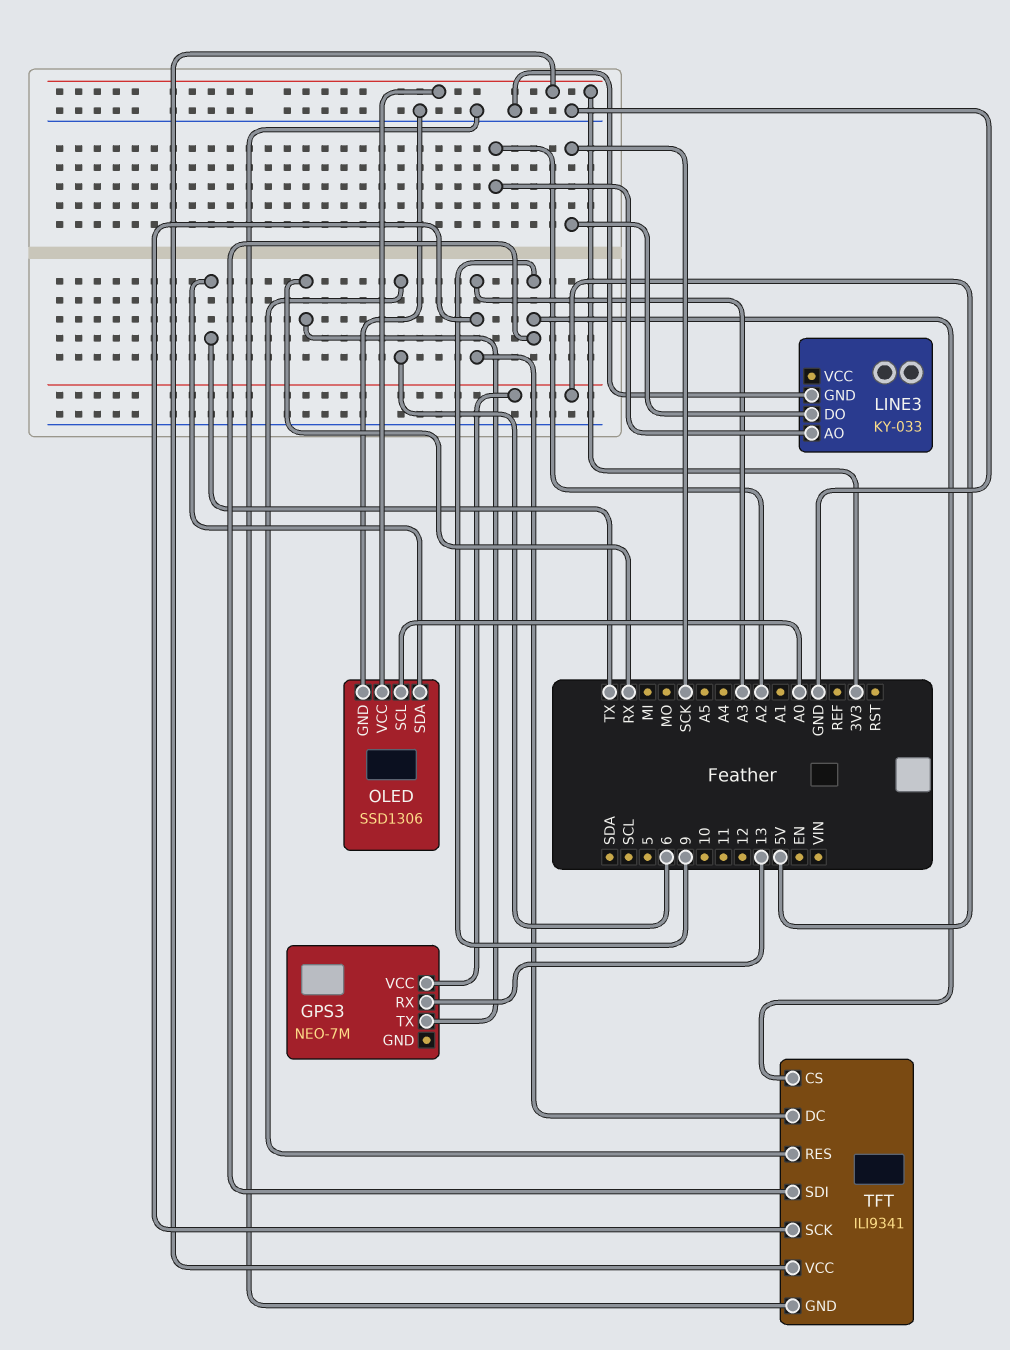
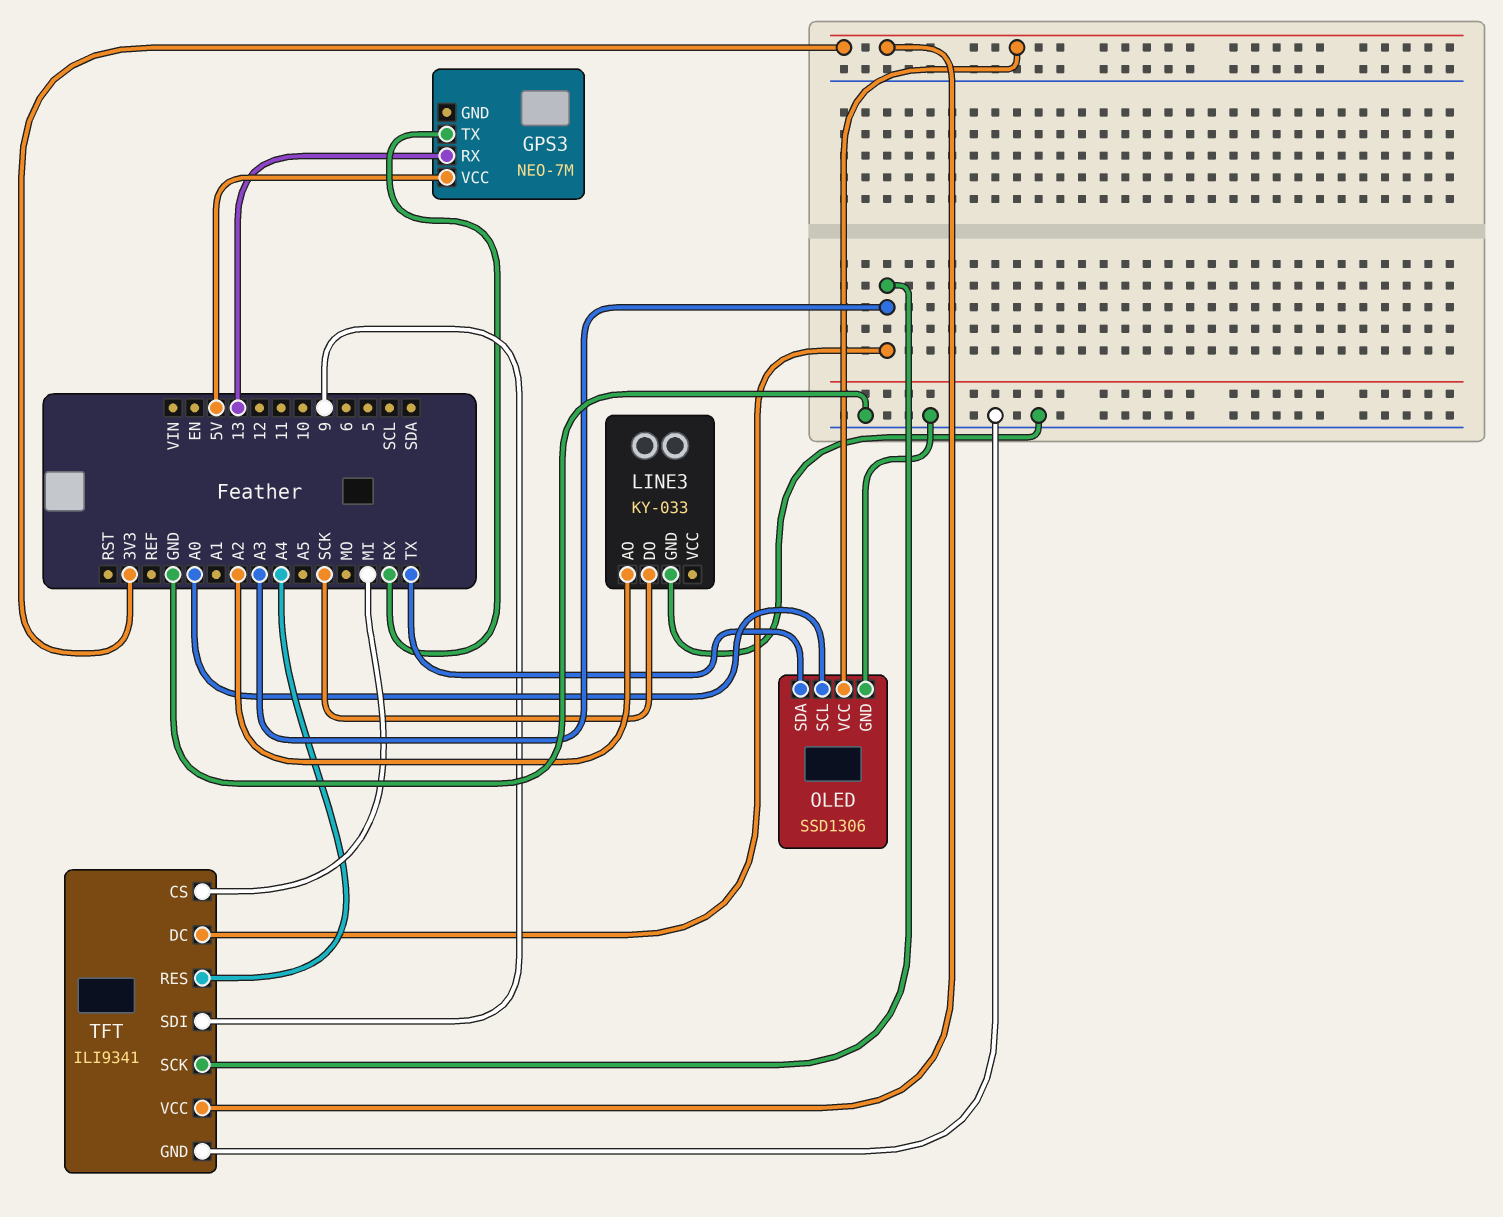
TFT pin CS: 9 -> MI
TFT pin RES: 6 -> A4

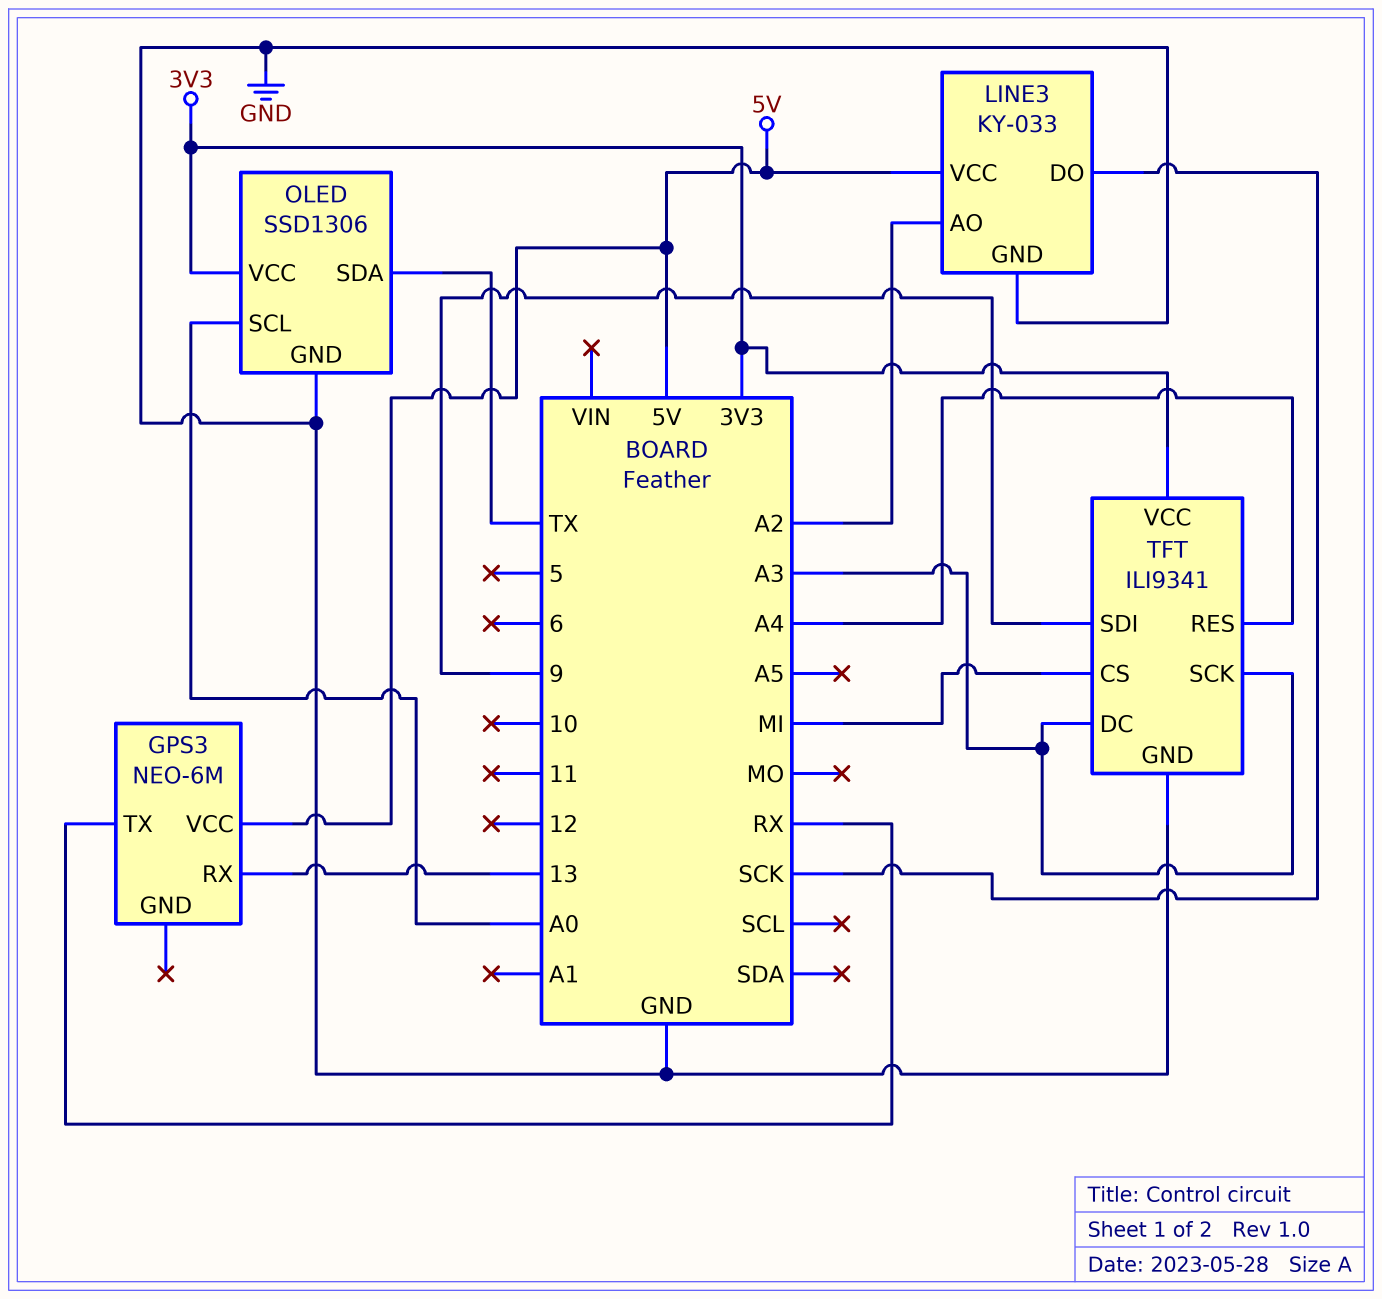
GPS3: NEO-7M -> NEO-6M
LINE3 pin VCC: none -> 5V

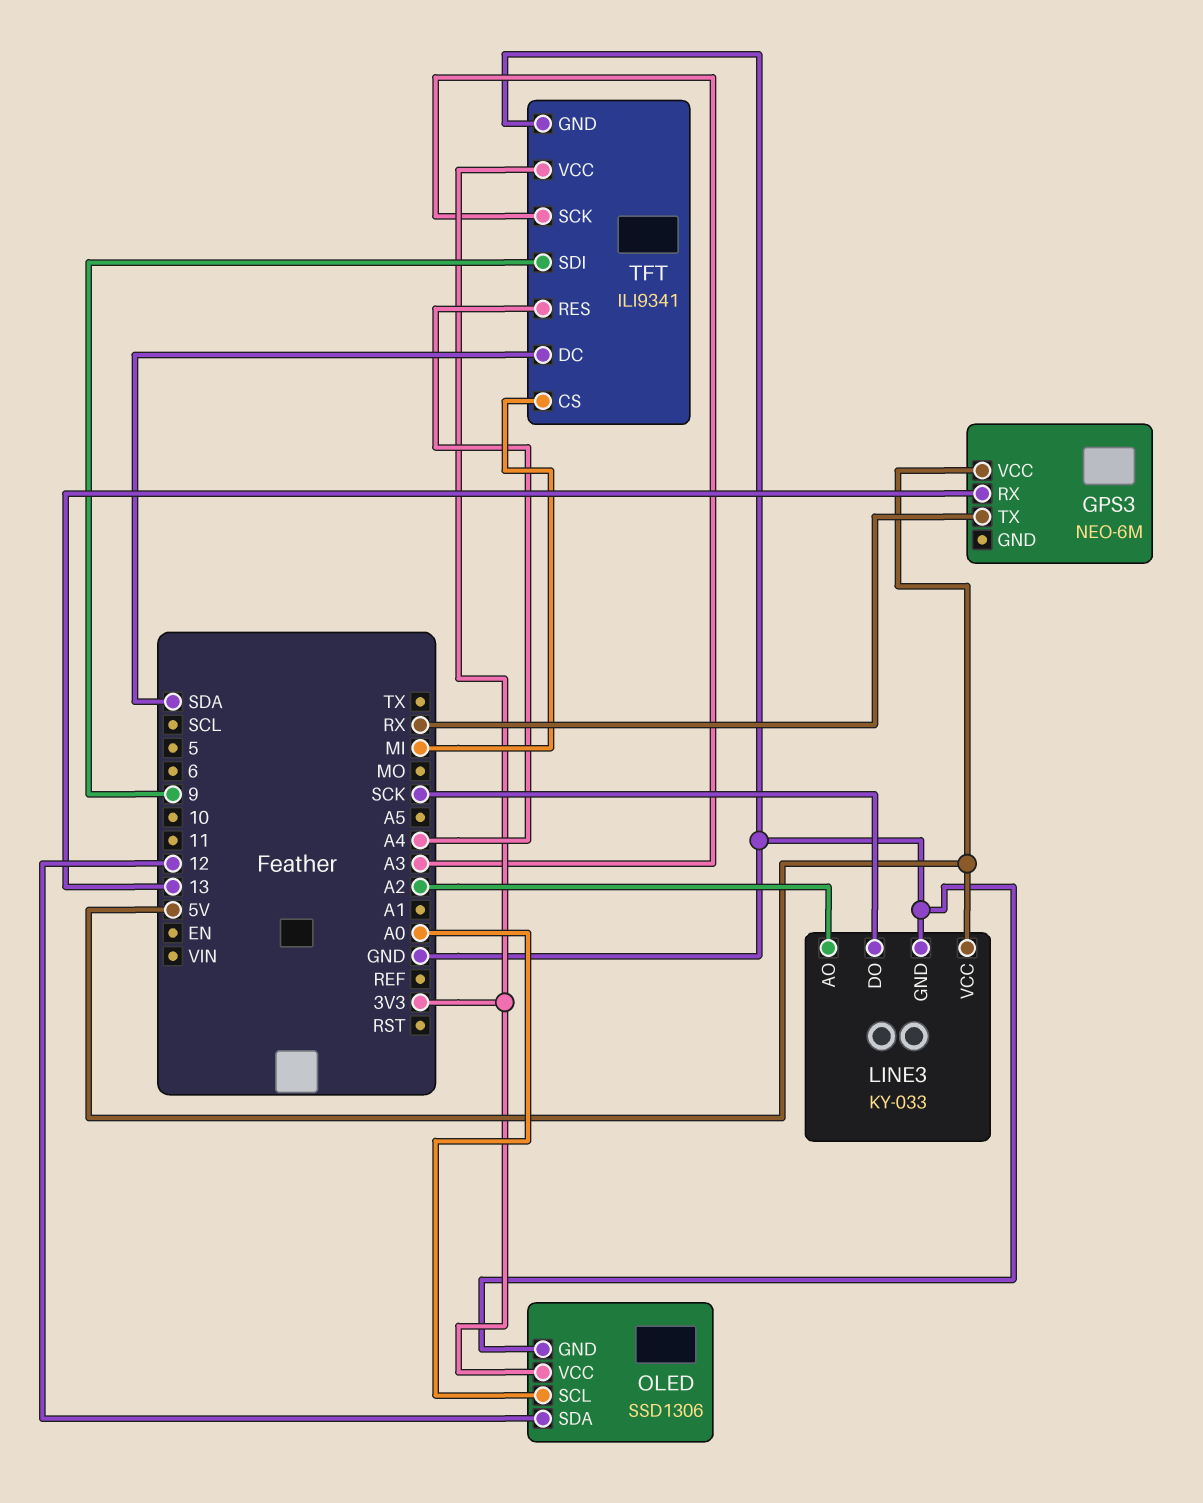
OLED pin SDA: TX -> 12
TFT pin DC: A3 -> SDA

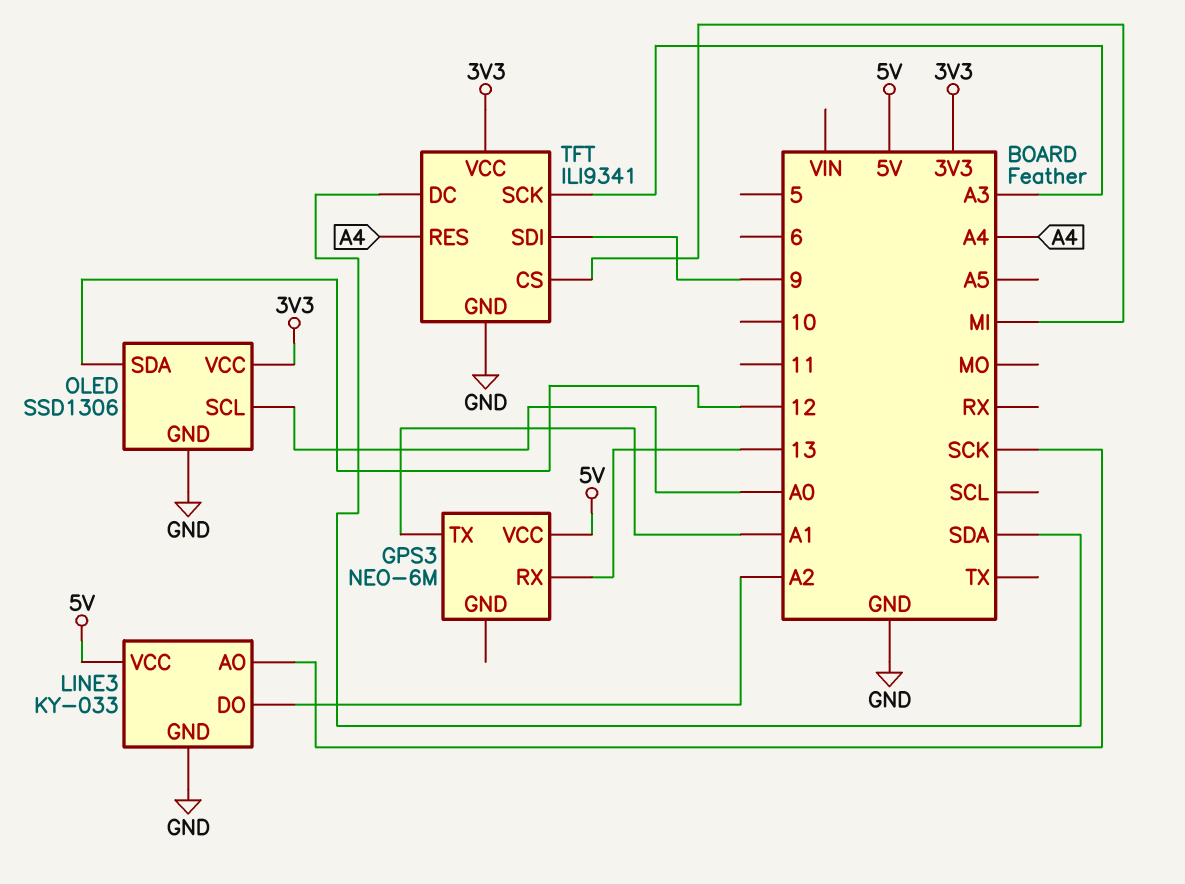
GPS3 pin TX: RX -> A1
LINE3 pin AO: A2 -> SCK
LINE3 pin DO: SCK -> A2

